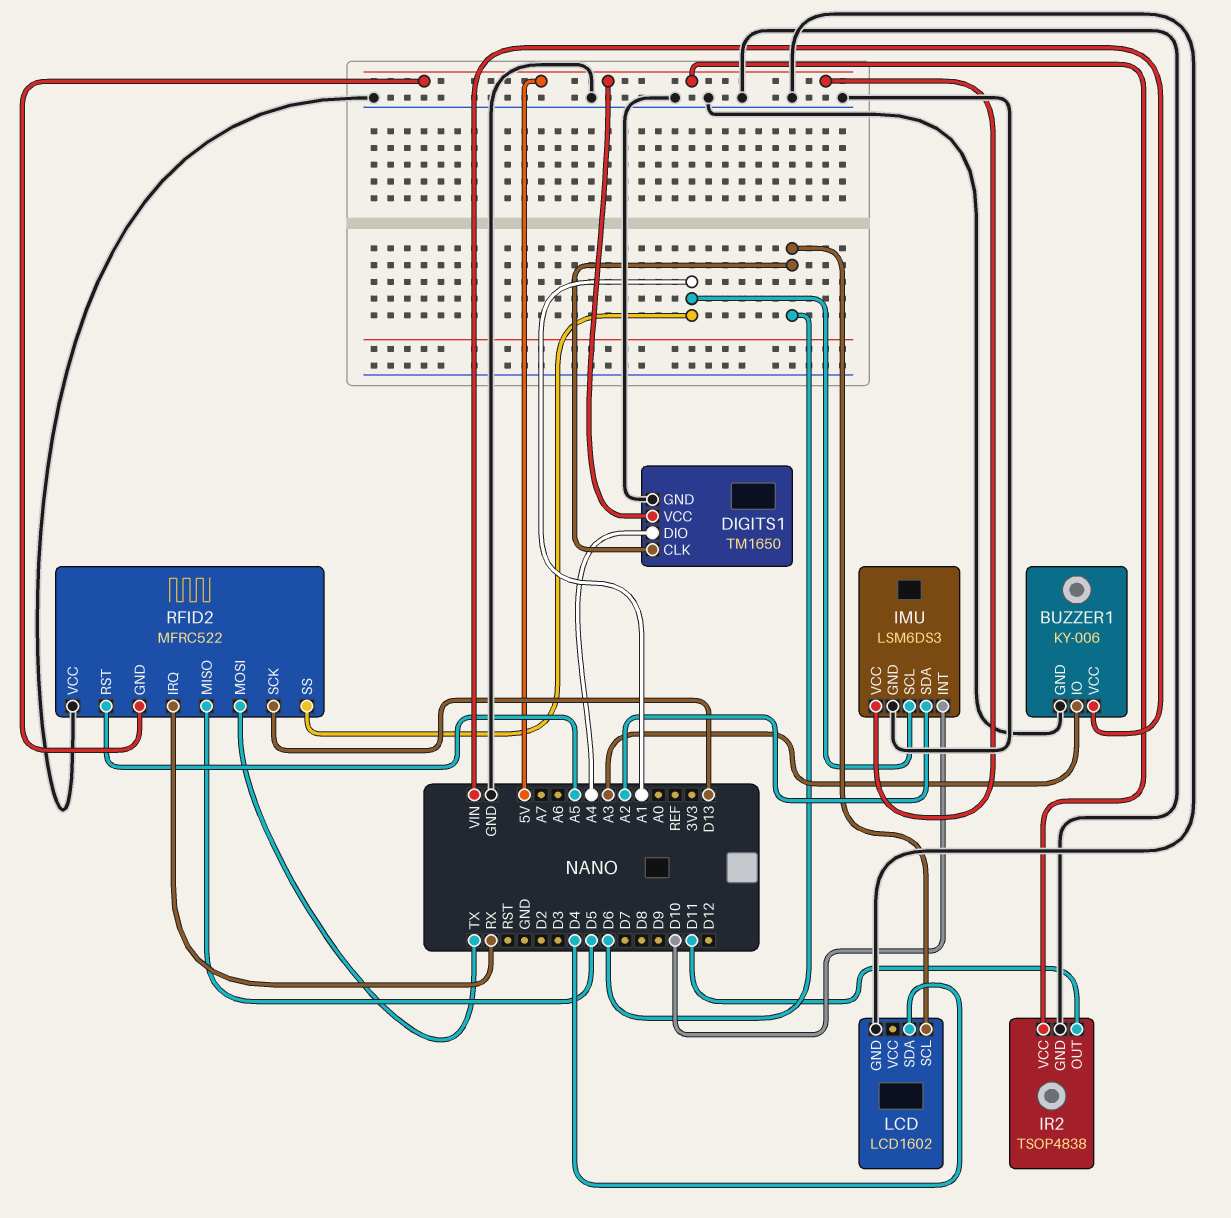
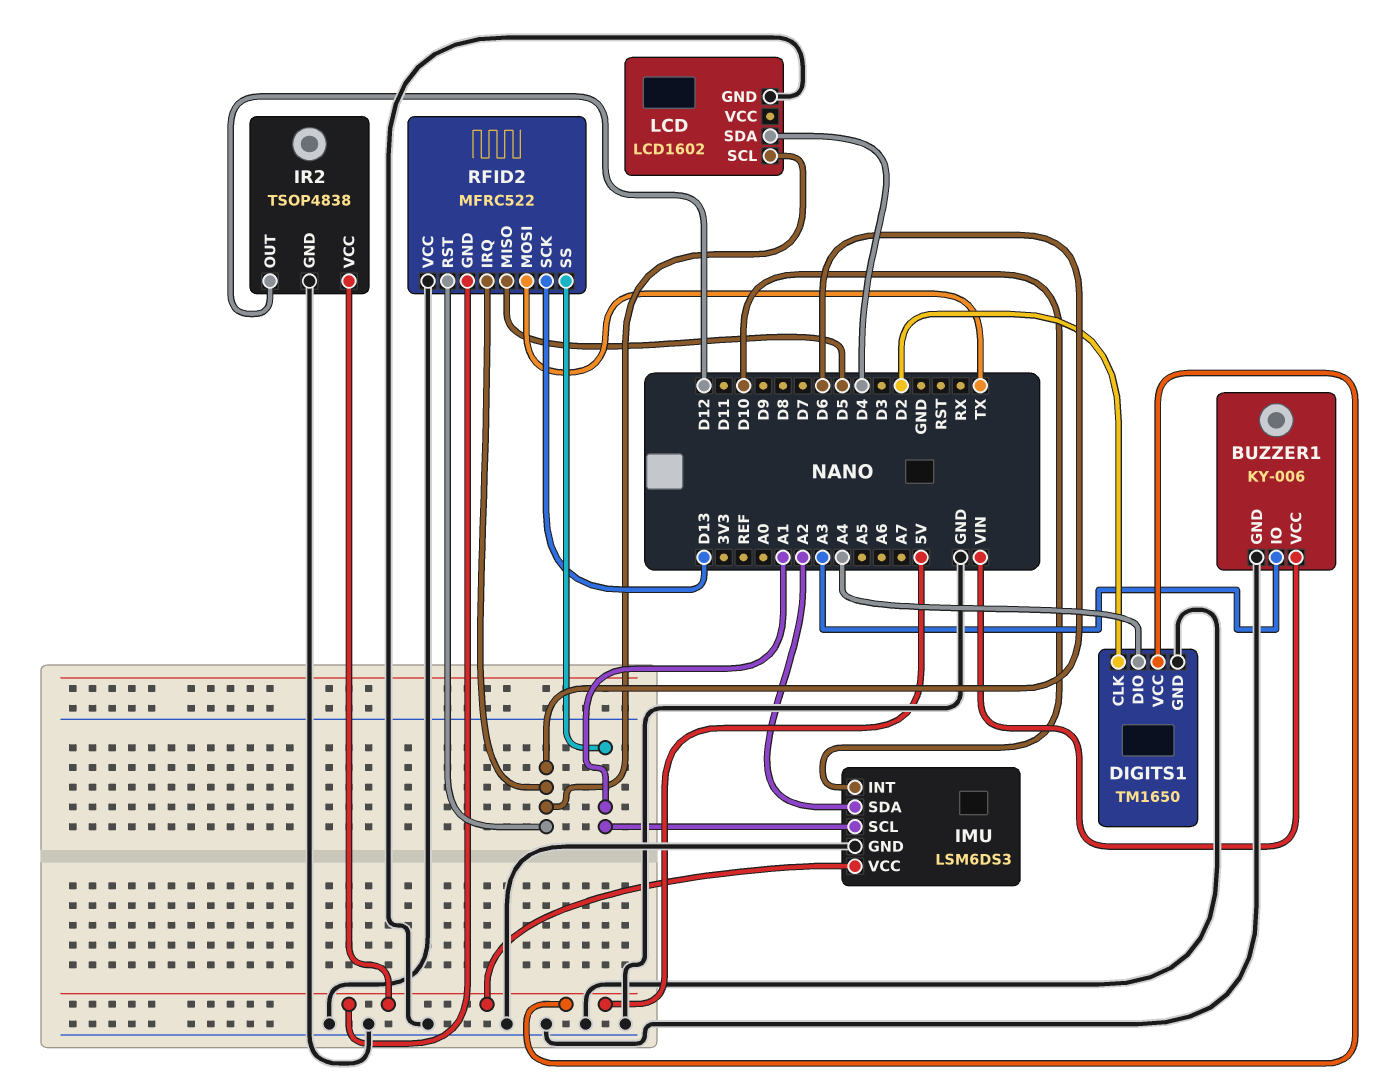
DIGITS1 pin CLK: D6 -> D2
IR2 pin OUT: D11 -> D12
RFID2 pin IRQ: RX -> D6
RFID2 pin RST: A5 -> D6

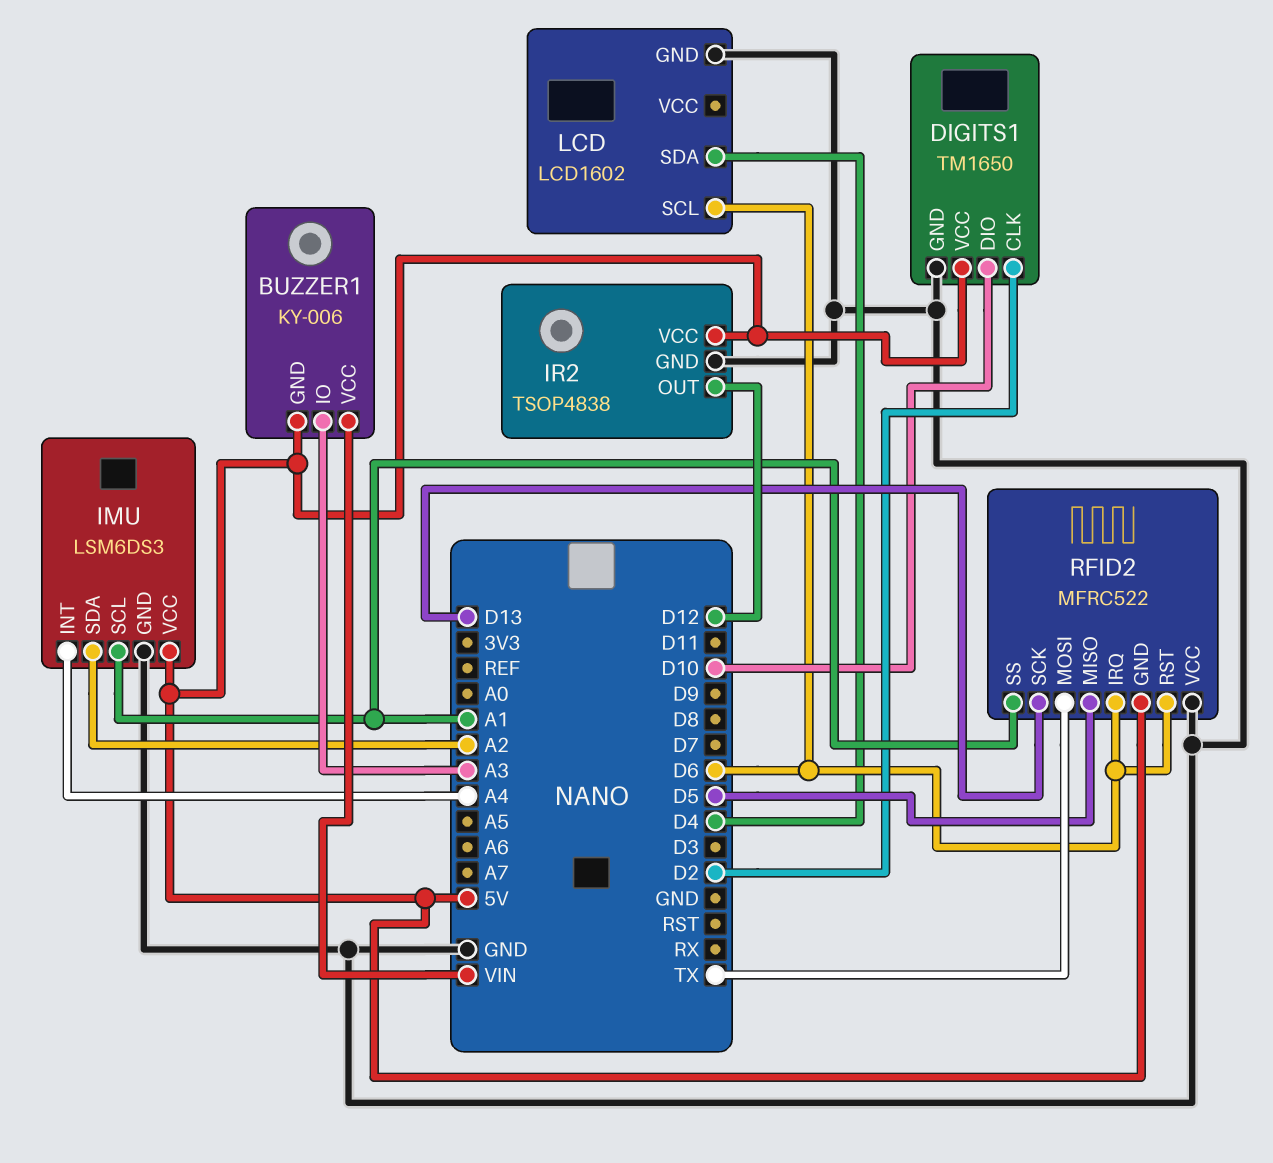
BUZZER1 pin GND: GND -> 5V
DIGITS1 pin DIO: A4 -> D10
IMU pin INT: D10 -> A4

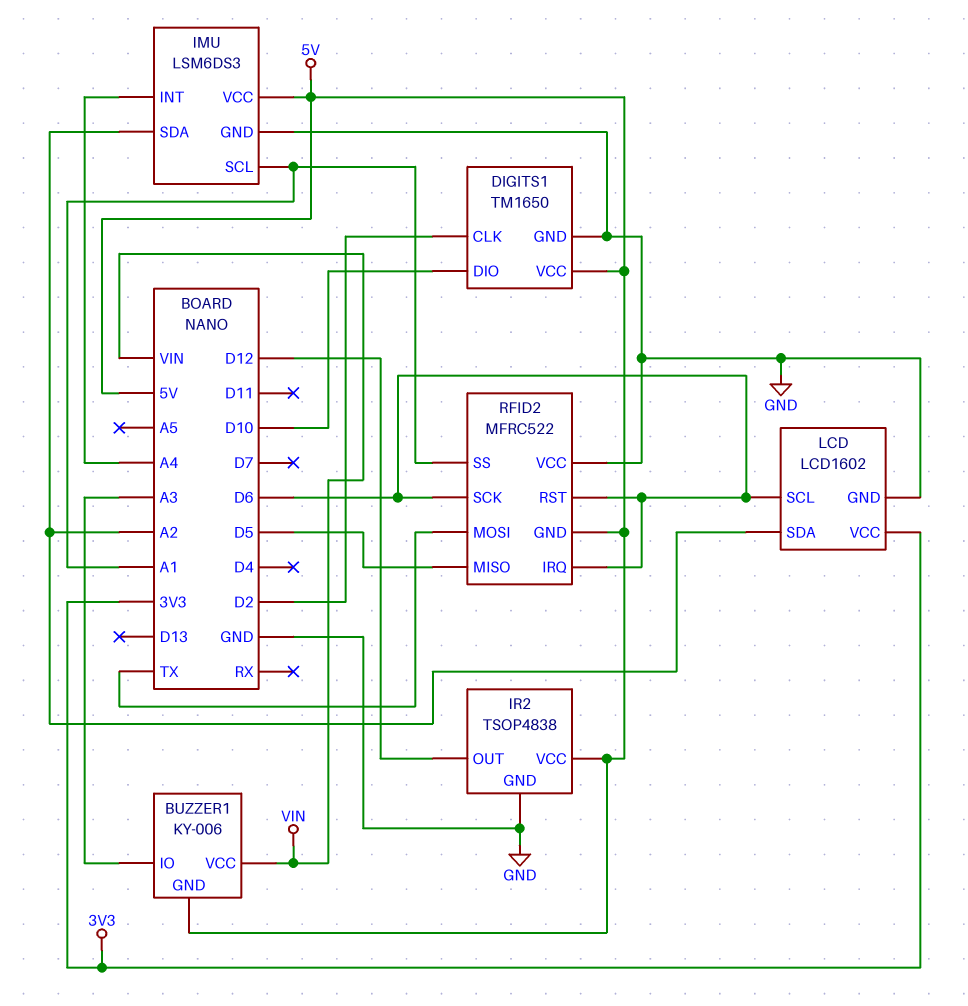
LCD pin SDA: D4 -> A2
LCD pin VCC: none -> 3V3
RFID2 pin SCK: D13 -> D6

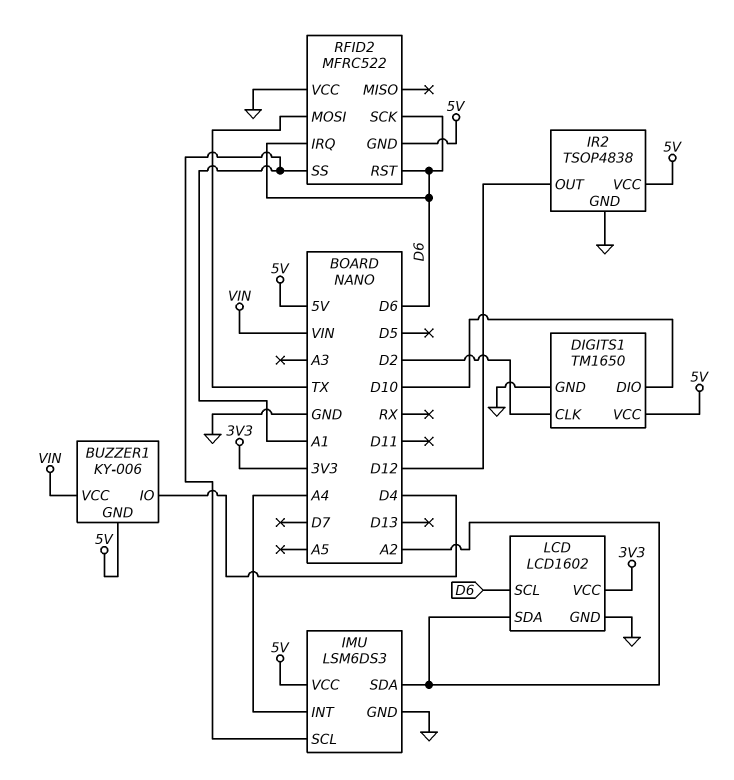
BUZZER1 pin IO: A3 -> D4
RFID2 pin MISO: D5 -> none

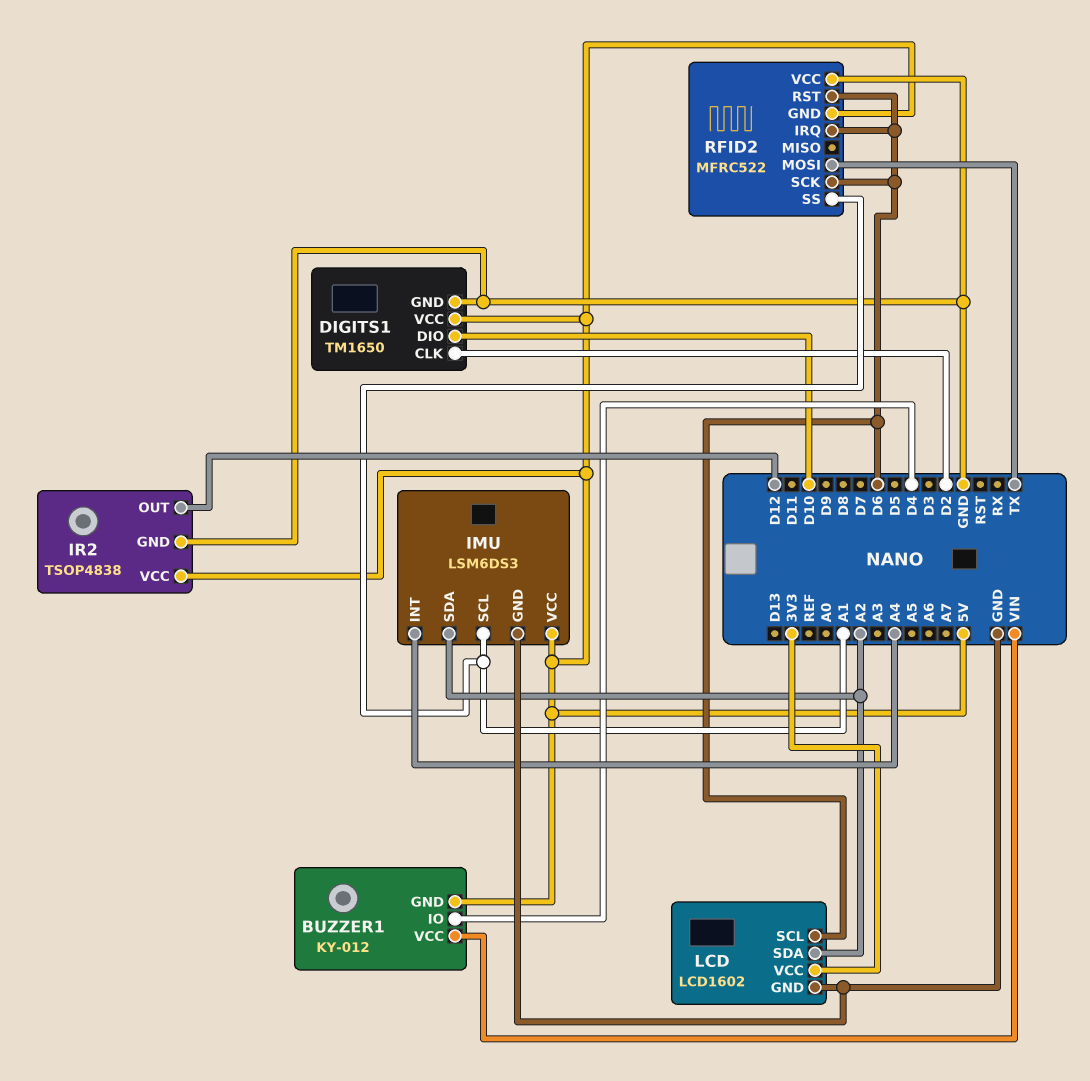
BUZZER1: KY-006 -> KY-012

